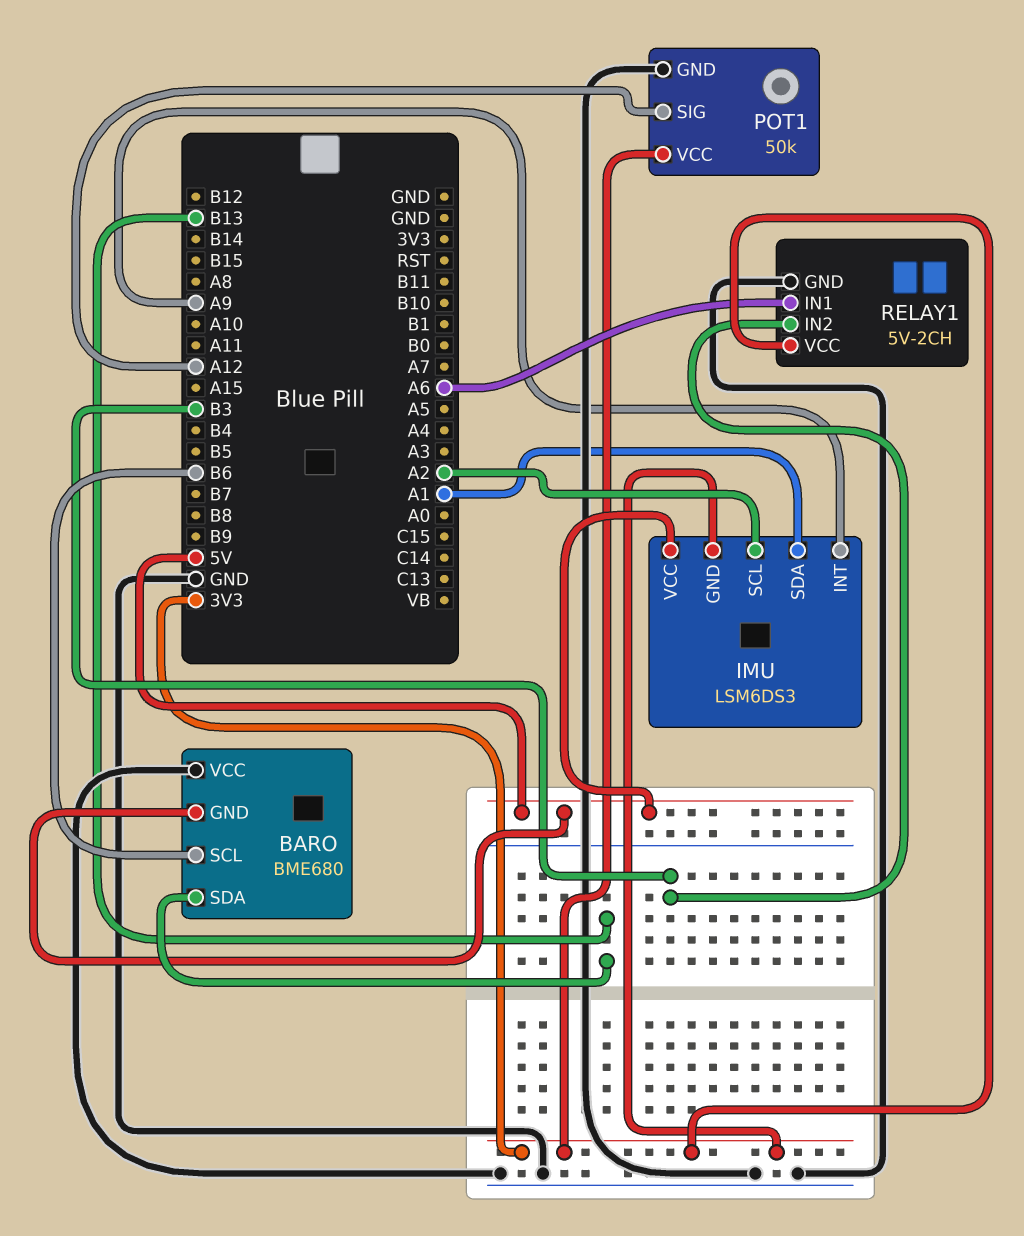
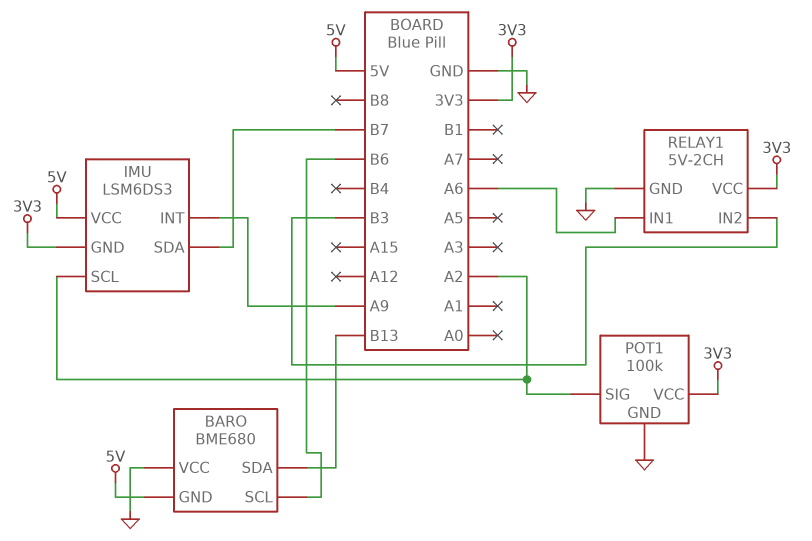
IMU pin SDA: A1 -> B7
POT1: 50k -> 100k
POT1 pin SIG: A12 -> A2

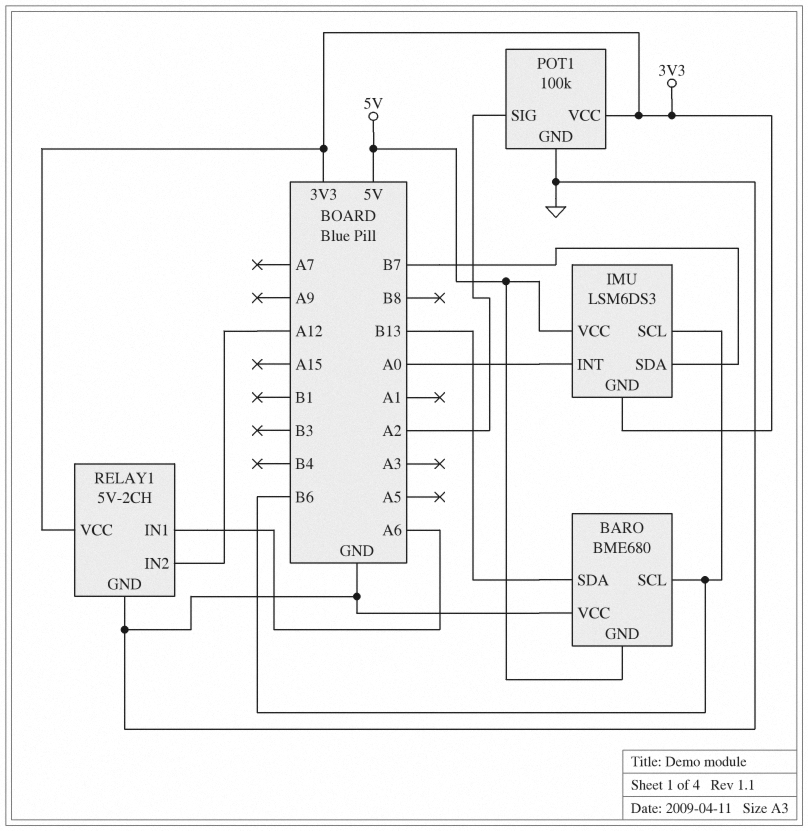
IMU pin INT: A9 -> A0
IMU pin SCL: A2 -> B6
RELAY1 pin IN2: B3 -> A12

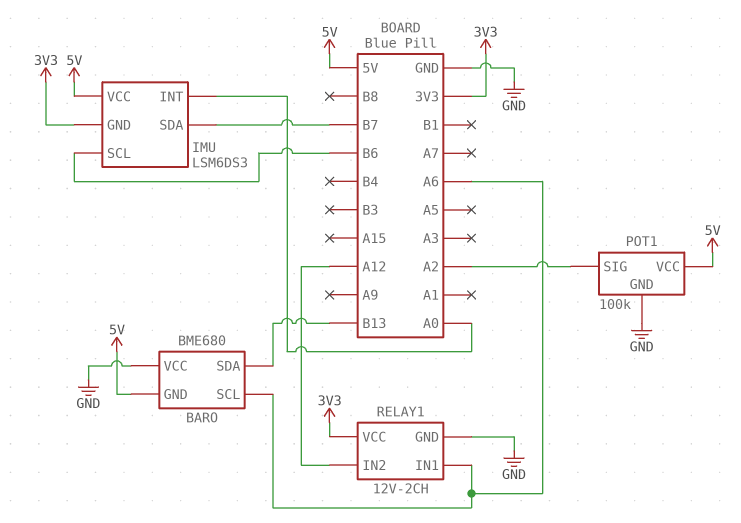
BARO pin SCL: B6 -> A6
POT1 pin VCC: 3V3 -> 5V
RELAY1: 5V-2CH -> 12V-2CH

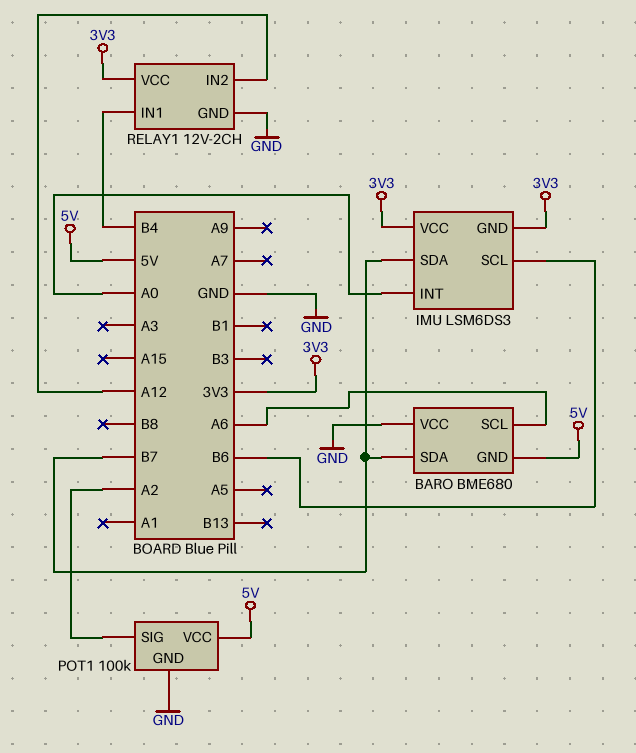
BARO pin SDA: B13 -> B7
IMU pin VCC: 5V -> 3V3
RELAY1 pin IN1: A6 -> B4

